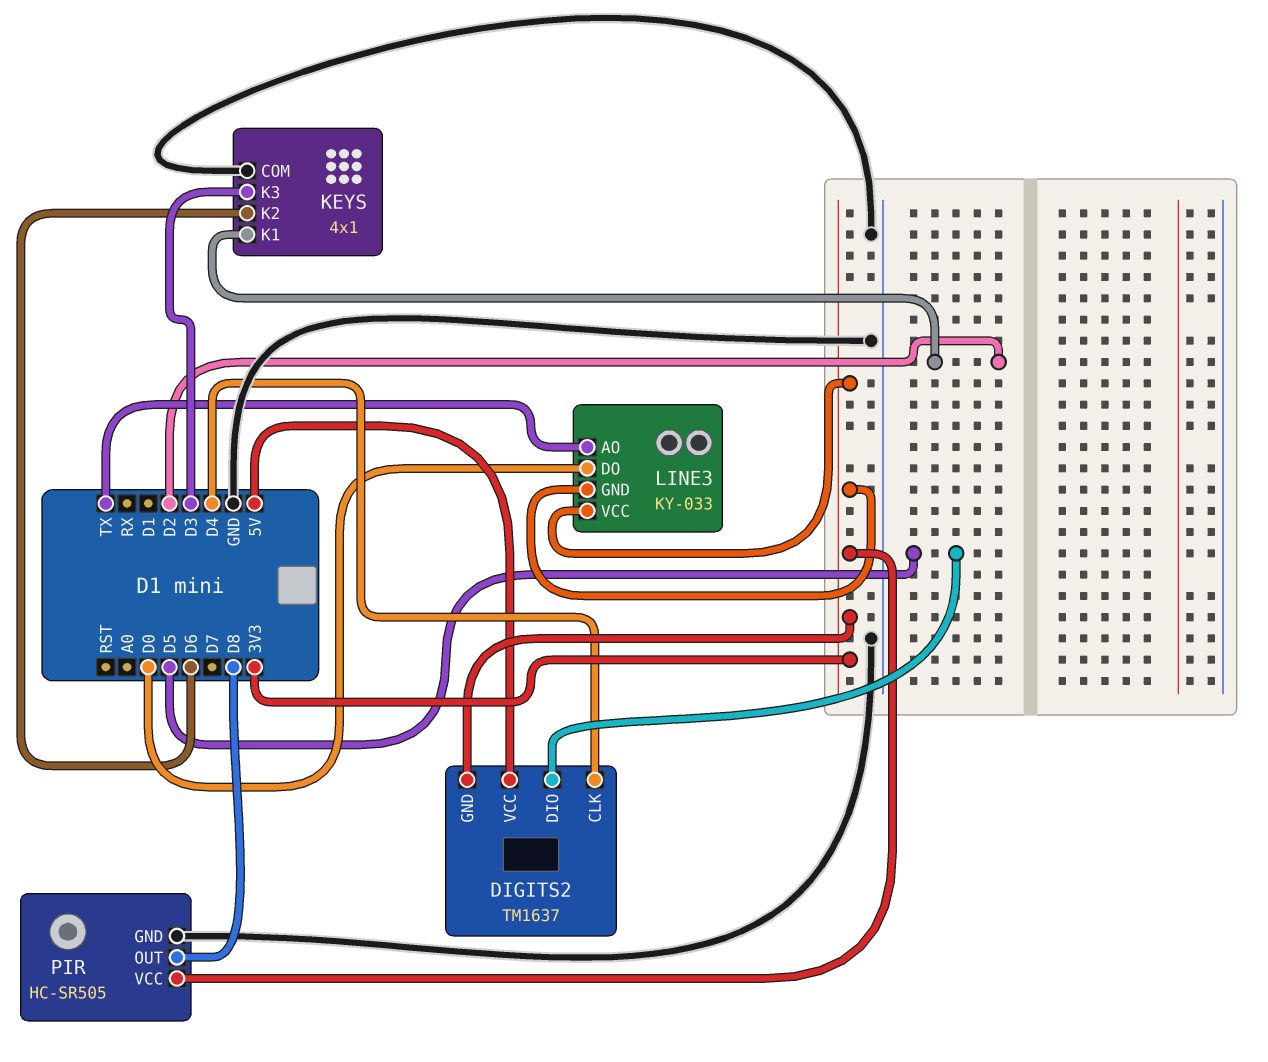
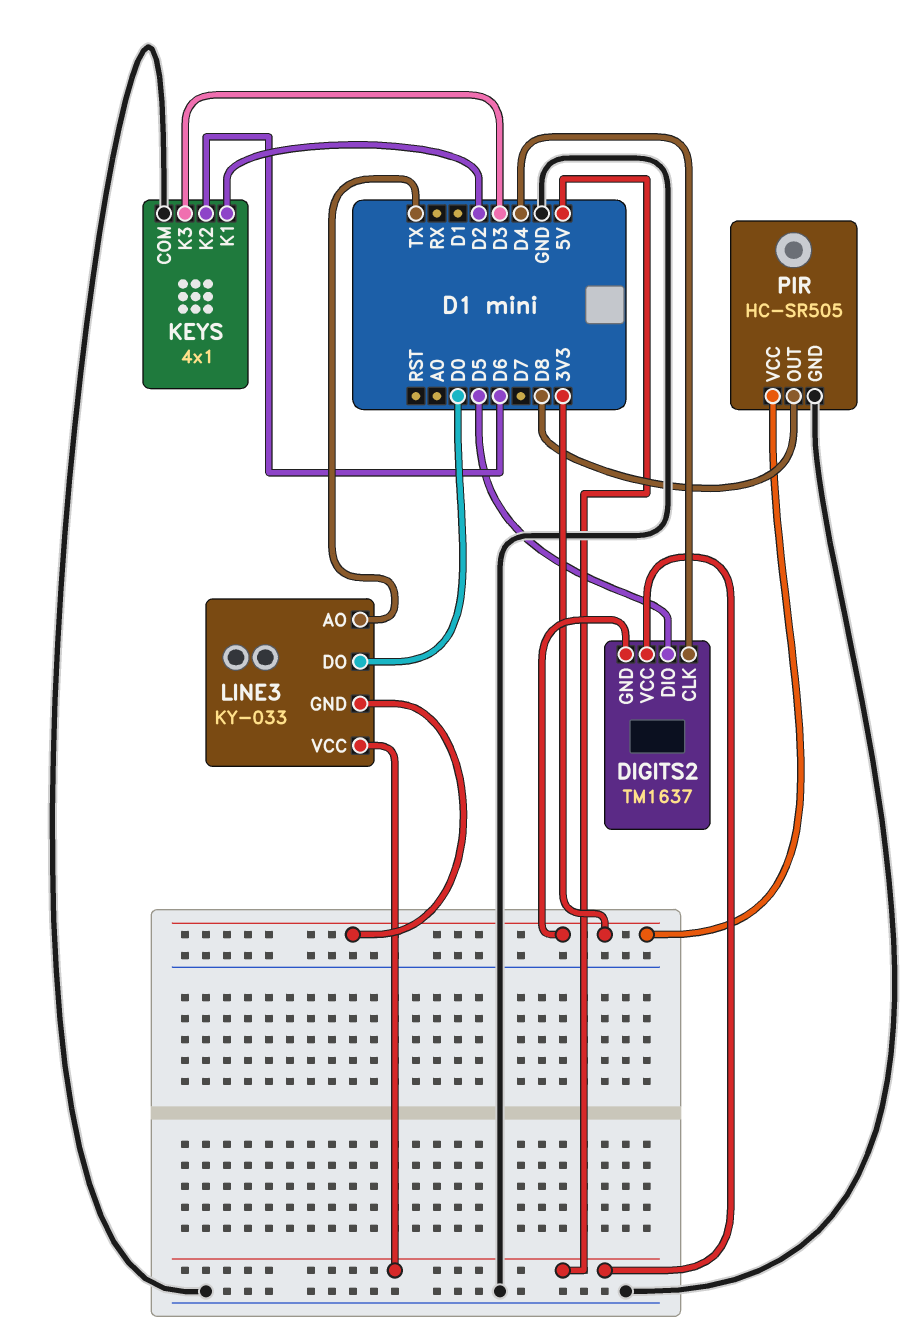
LINE3 pin VCC: 3V3 -> 5V

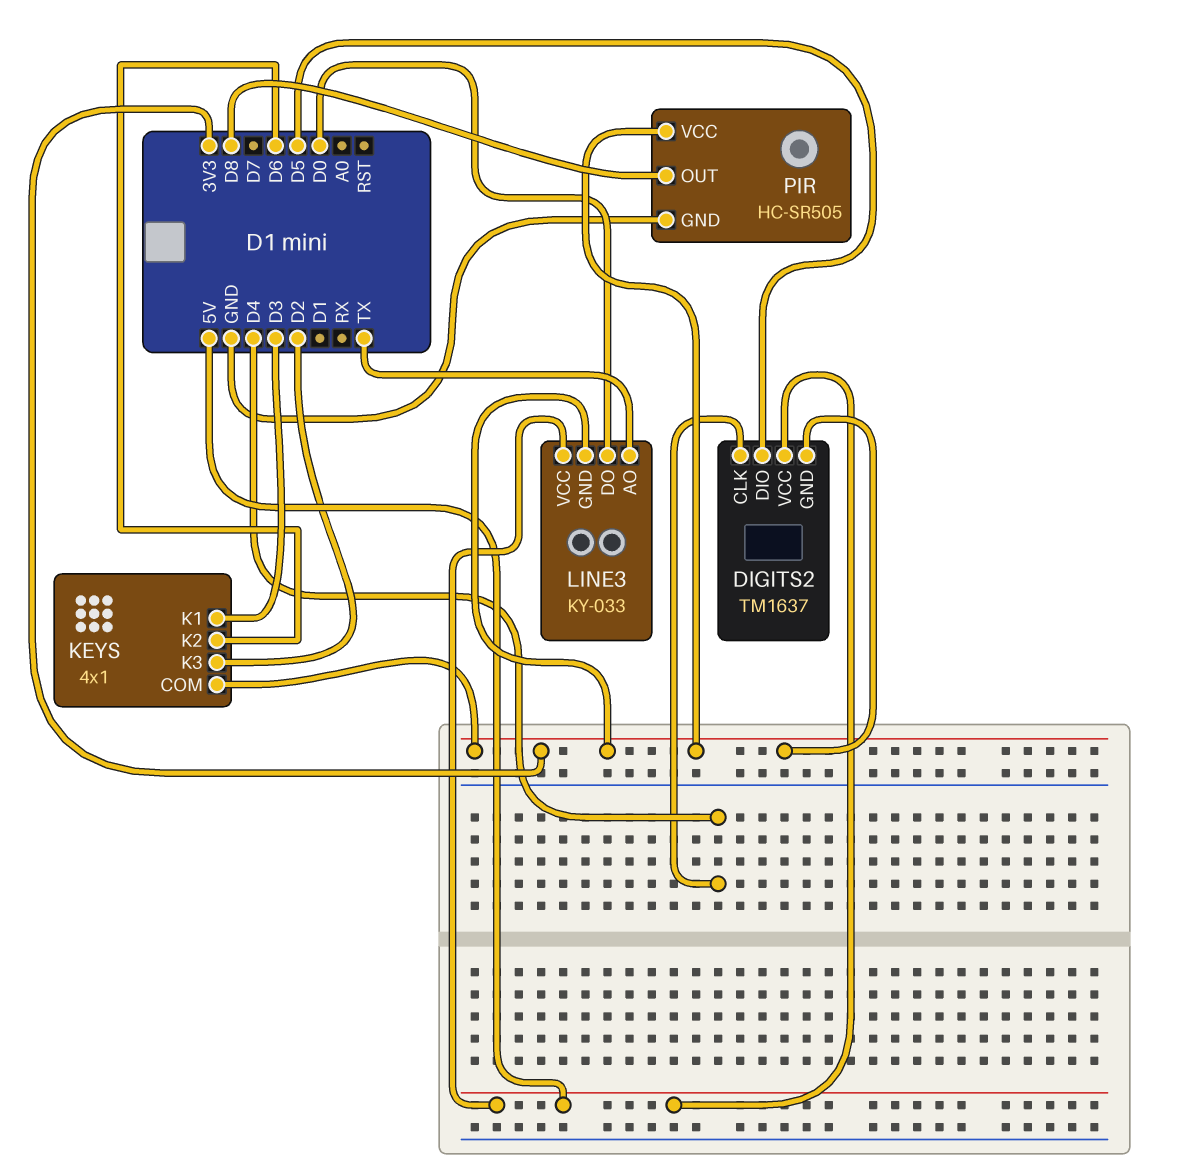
KEYS pin COM: GND -> 3V3
KEYS pin K1: D2 -> D3
KEYS pin K3: D3 -> D2

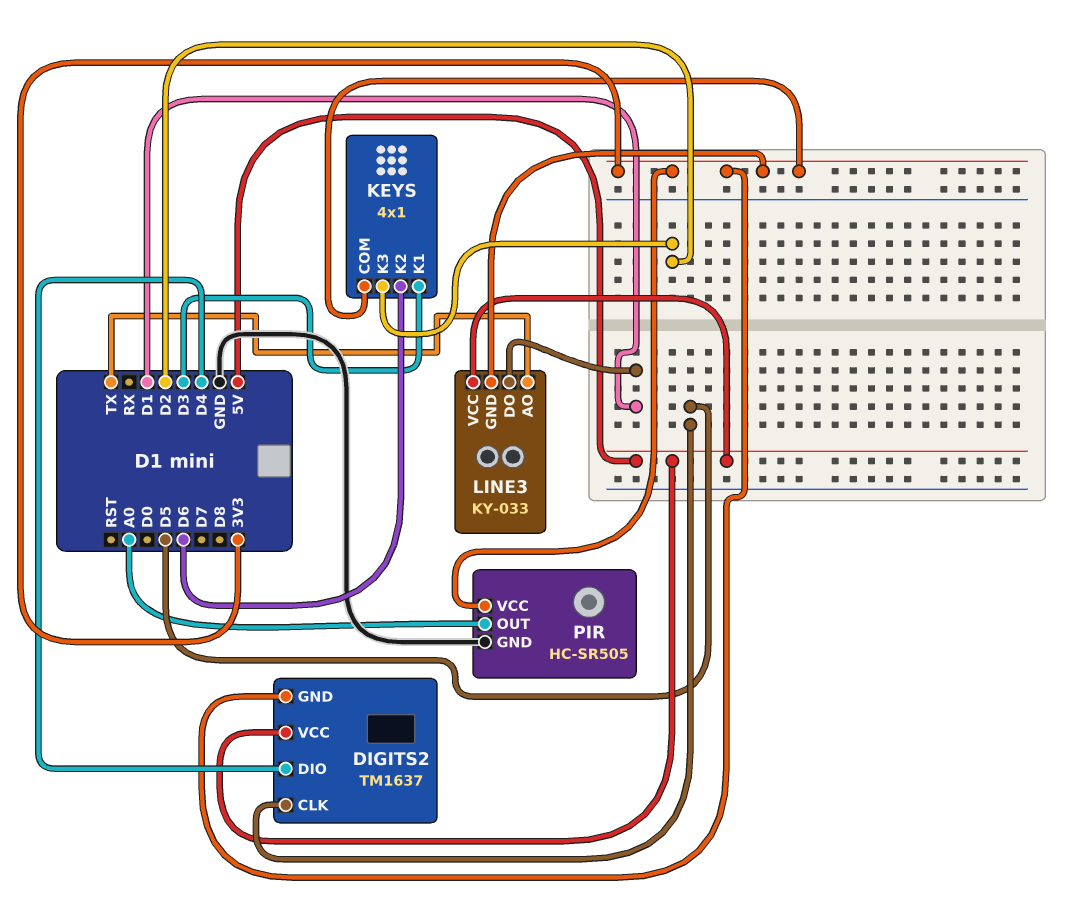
DIGITS2 pin CLK: D4 -> D5
DIGITS2 pin DIO: D5 -> D4
LINE3 pin DO: D0 -> D1
PIR pin OUT: D8 -> A0

